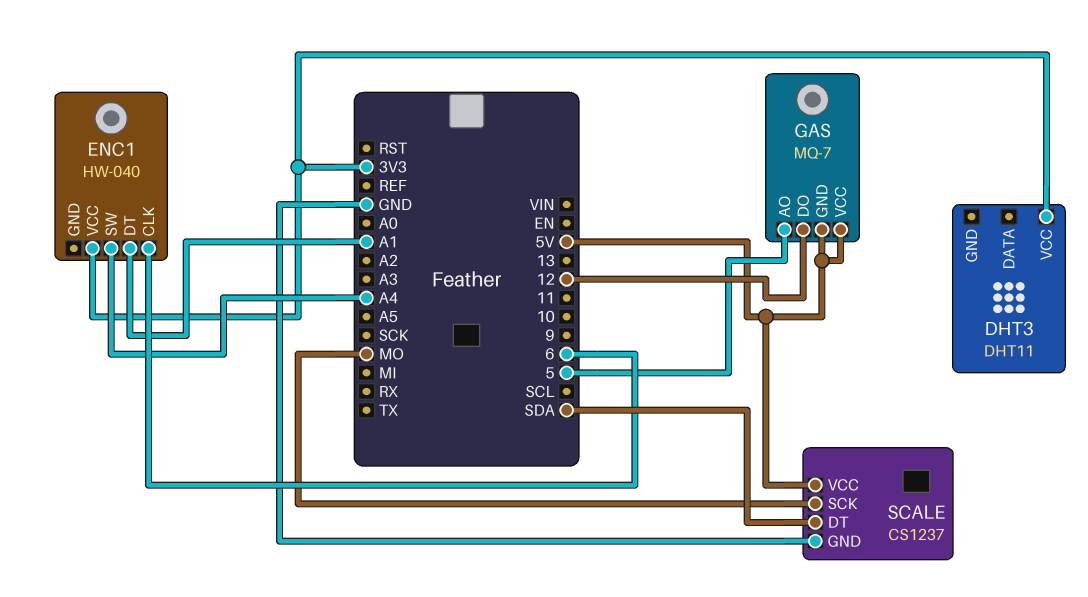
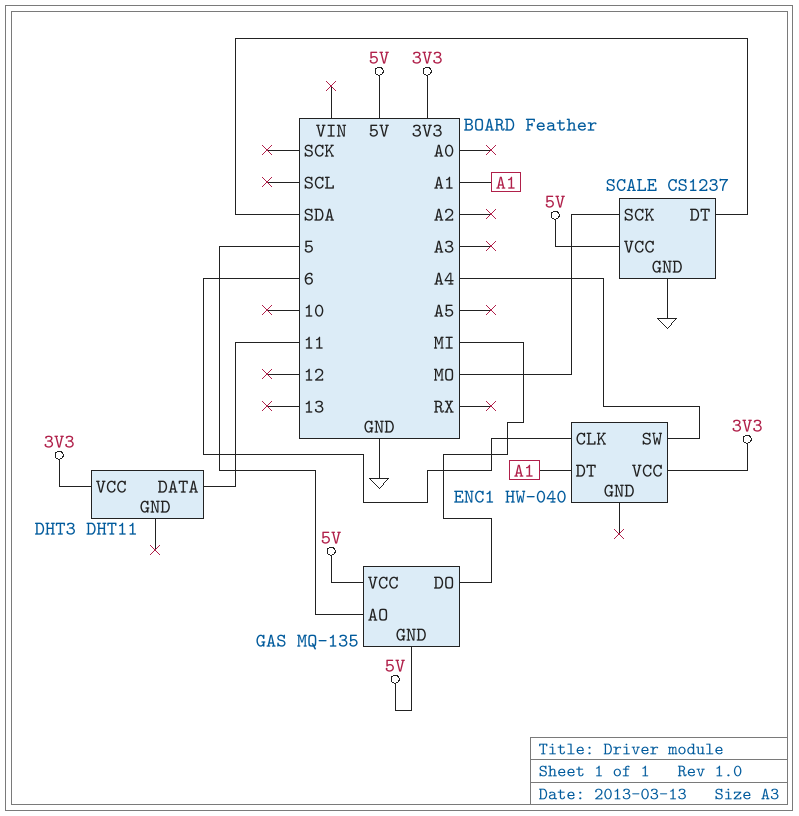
DHT3 pin DATA: none -> 11
GAS: MQ-7 -> MQ-135
GAS pin DO: 12 -> MI

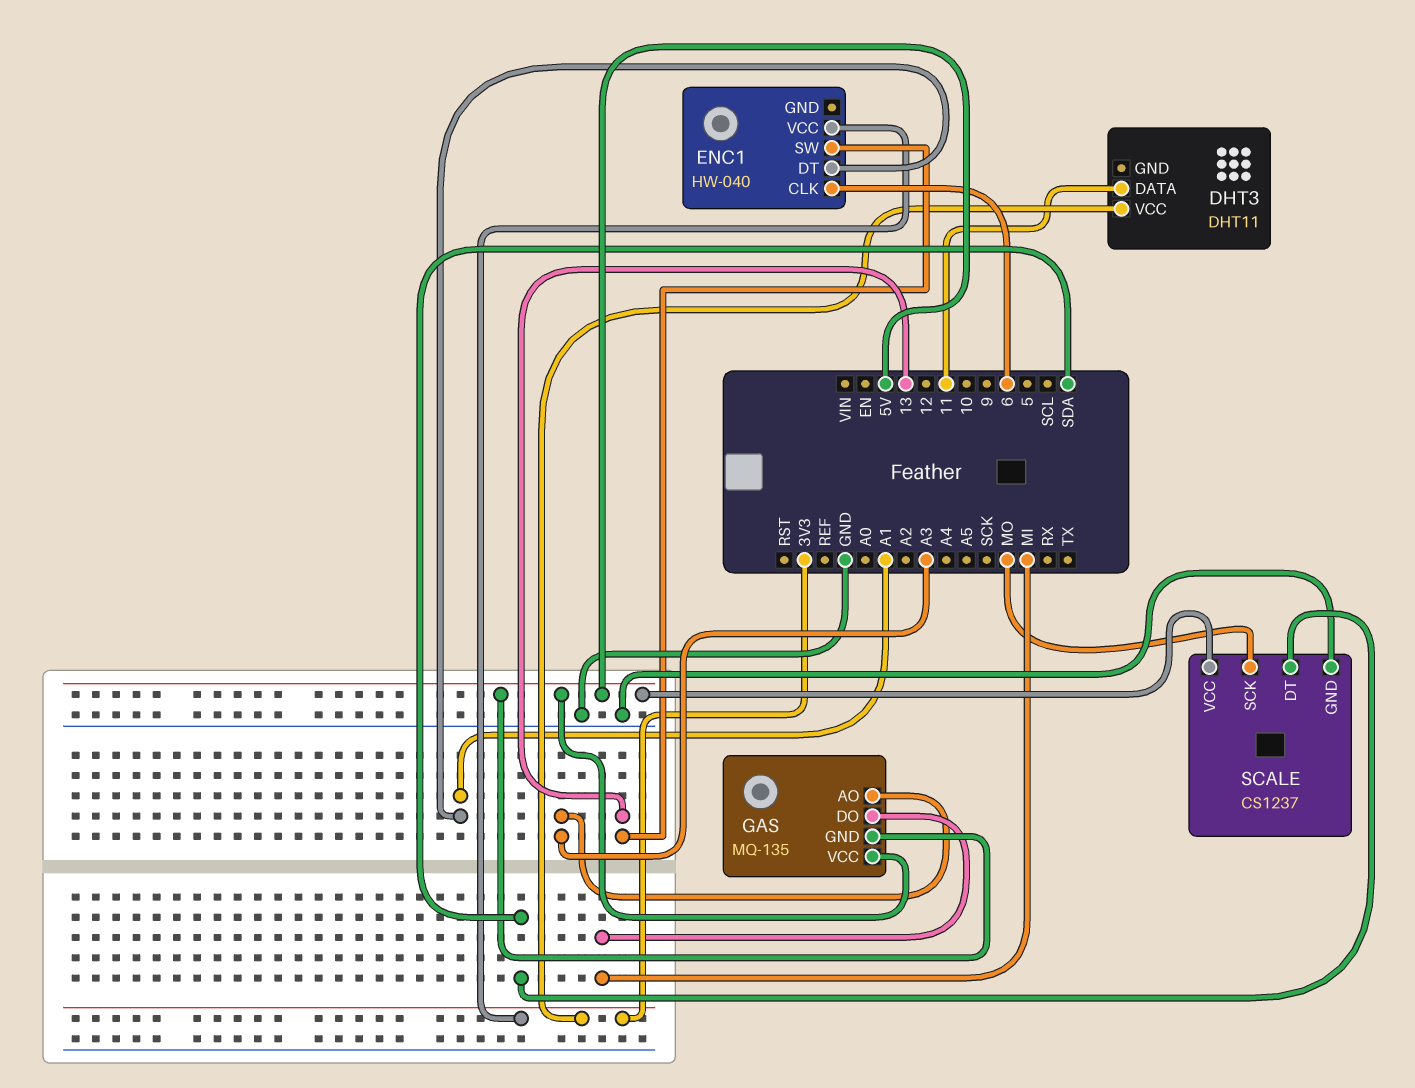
ENC1 pin SW: A4 -> 13
GAS pin AO: 5 -> A3

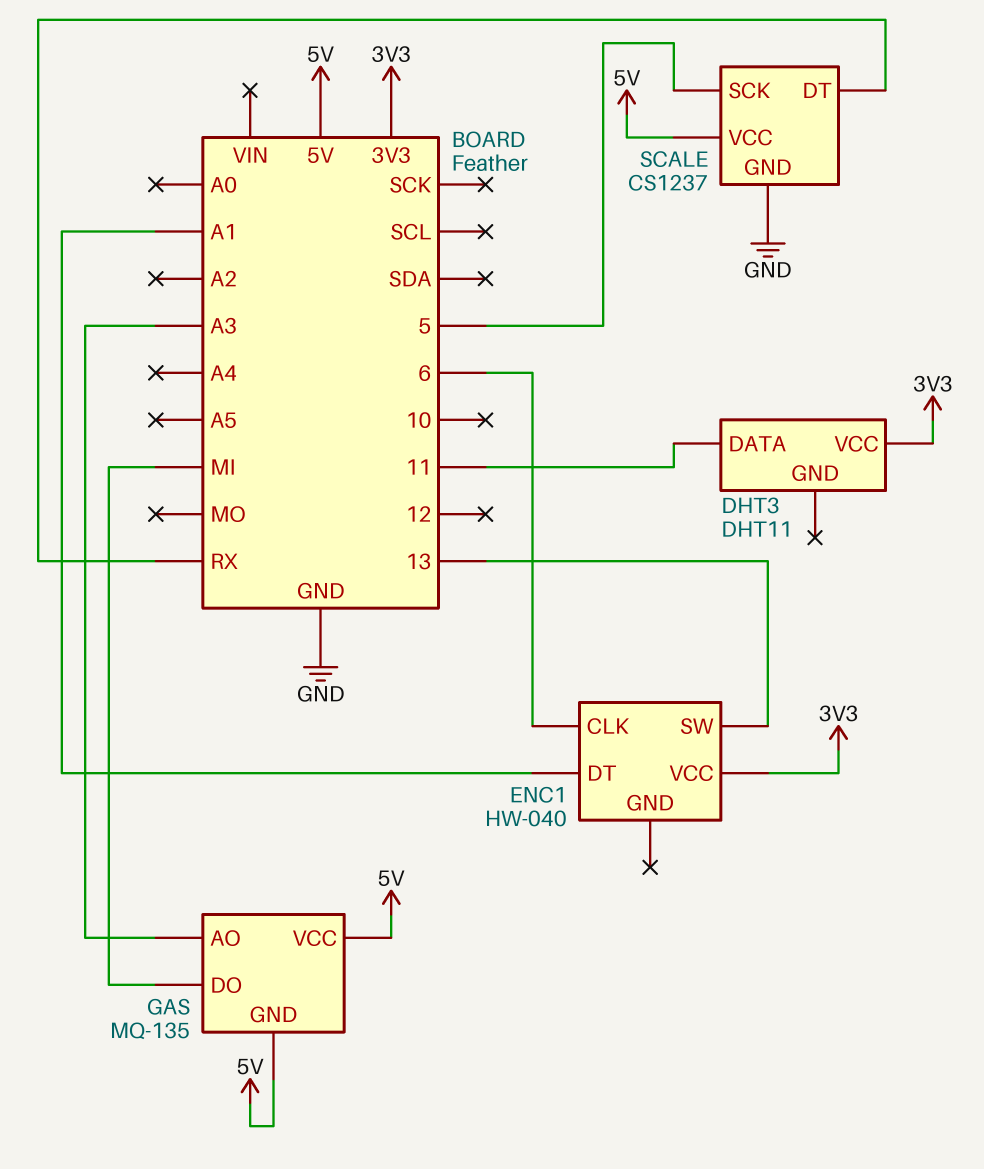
SCALE pin DT: SDA -> RX
SCALE pin SCK: MO -> 5

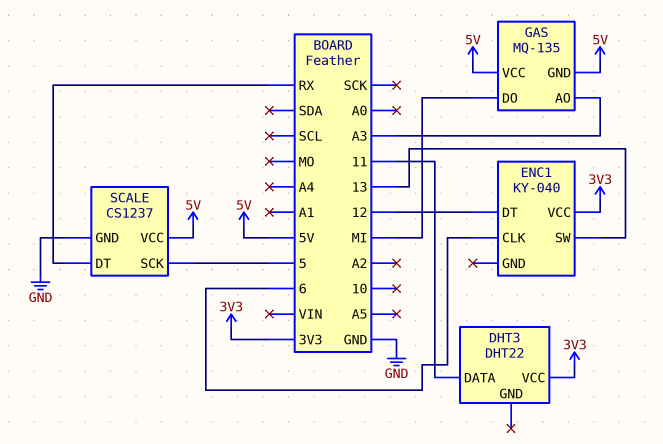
DHT3: DHT11 -> DHT22
ENC1: HW-040 -> KY-040
ENC1 pin DT: A1 -> 12

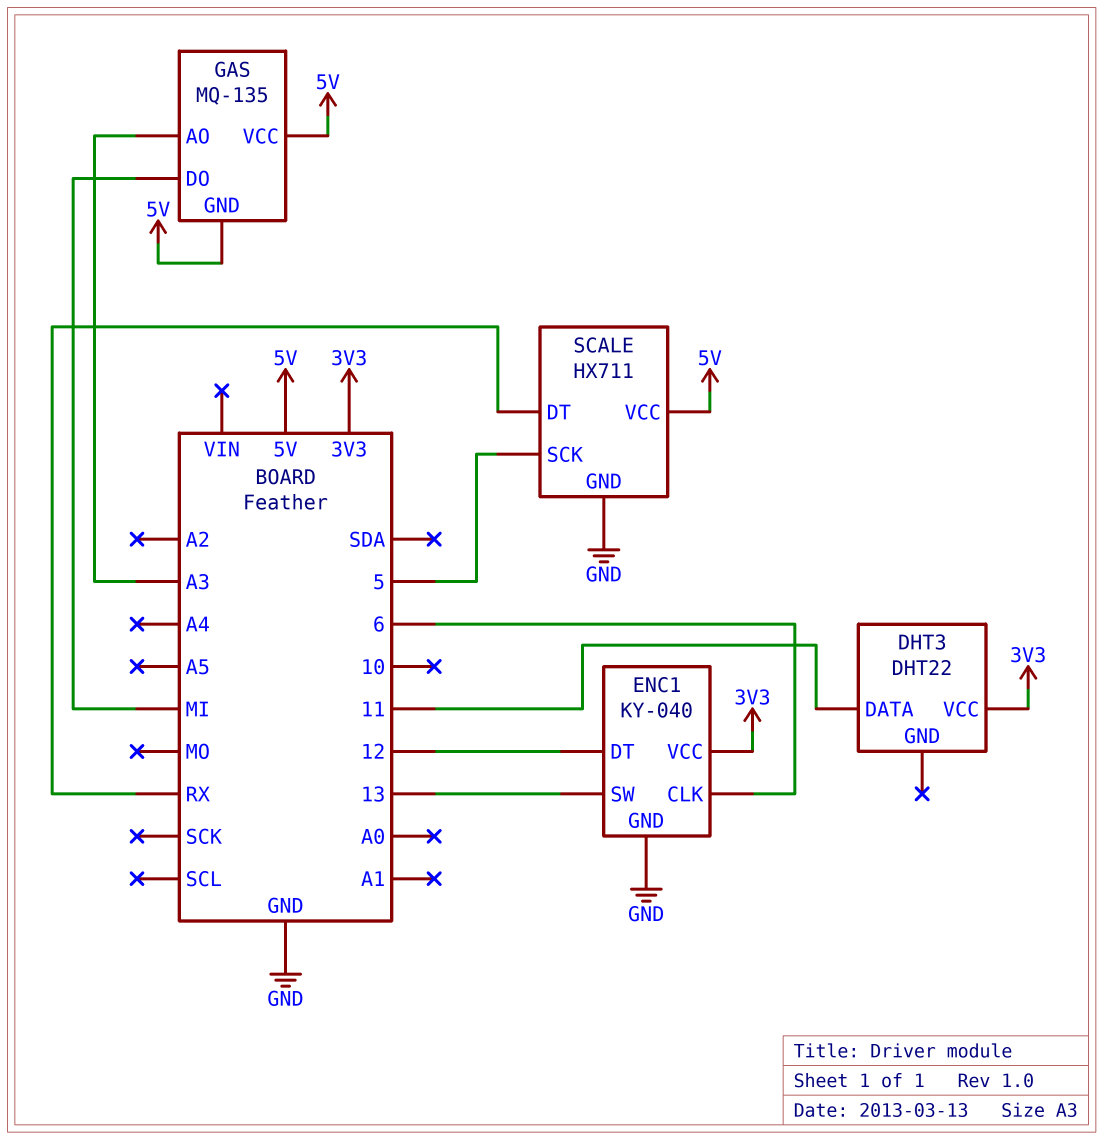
ENC1 pin GND: none -> GND
SCALE: CS1237 -> HX711

